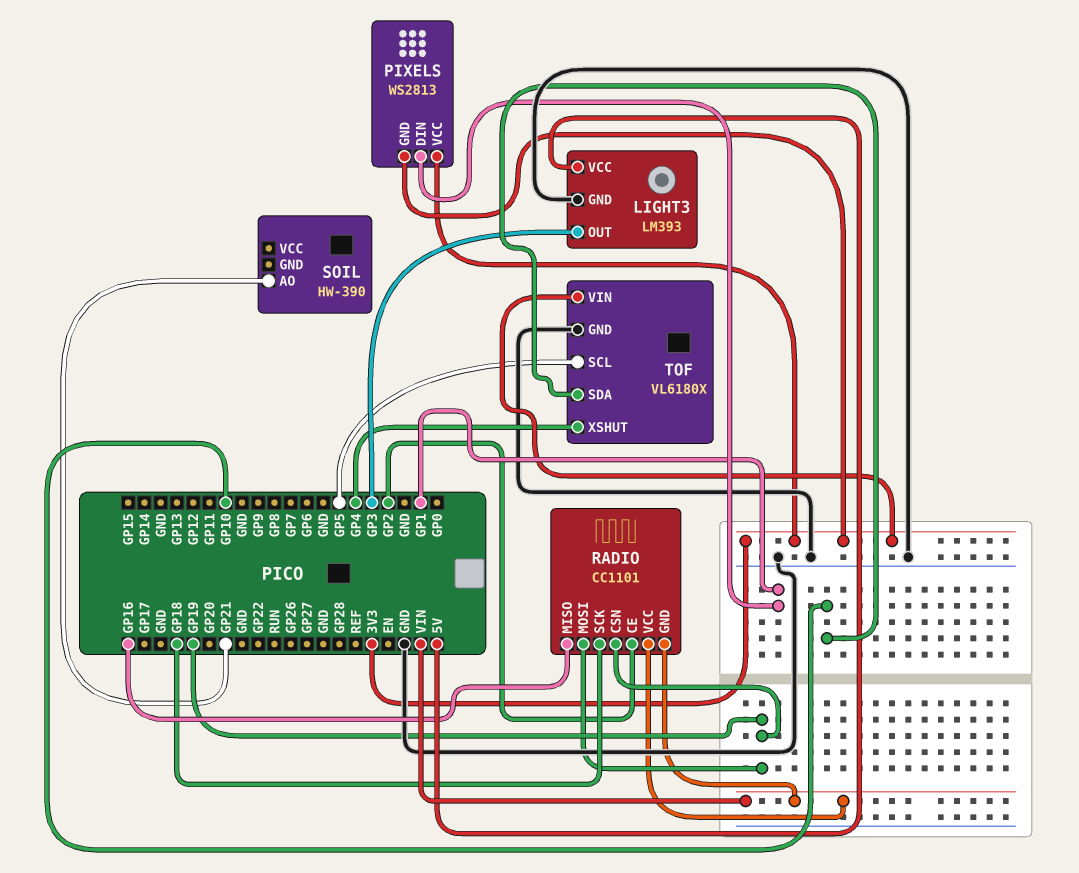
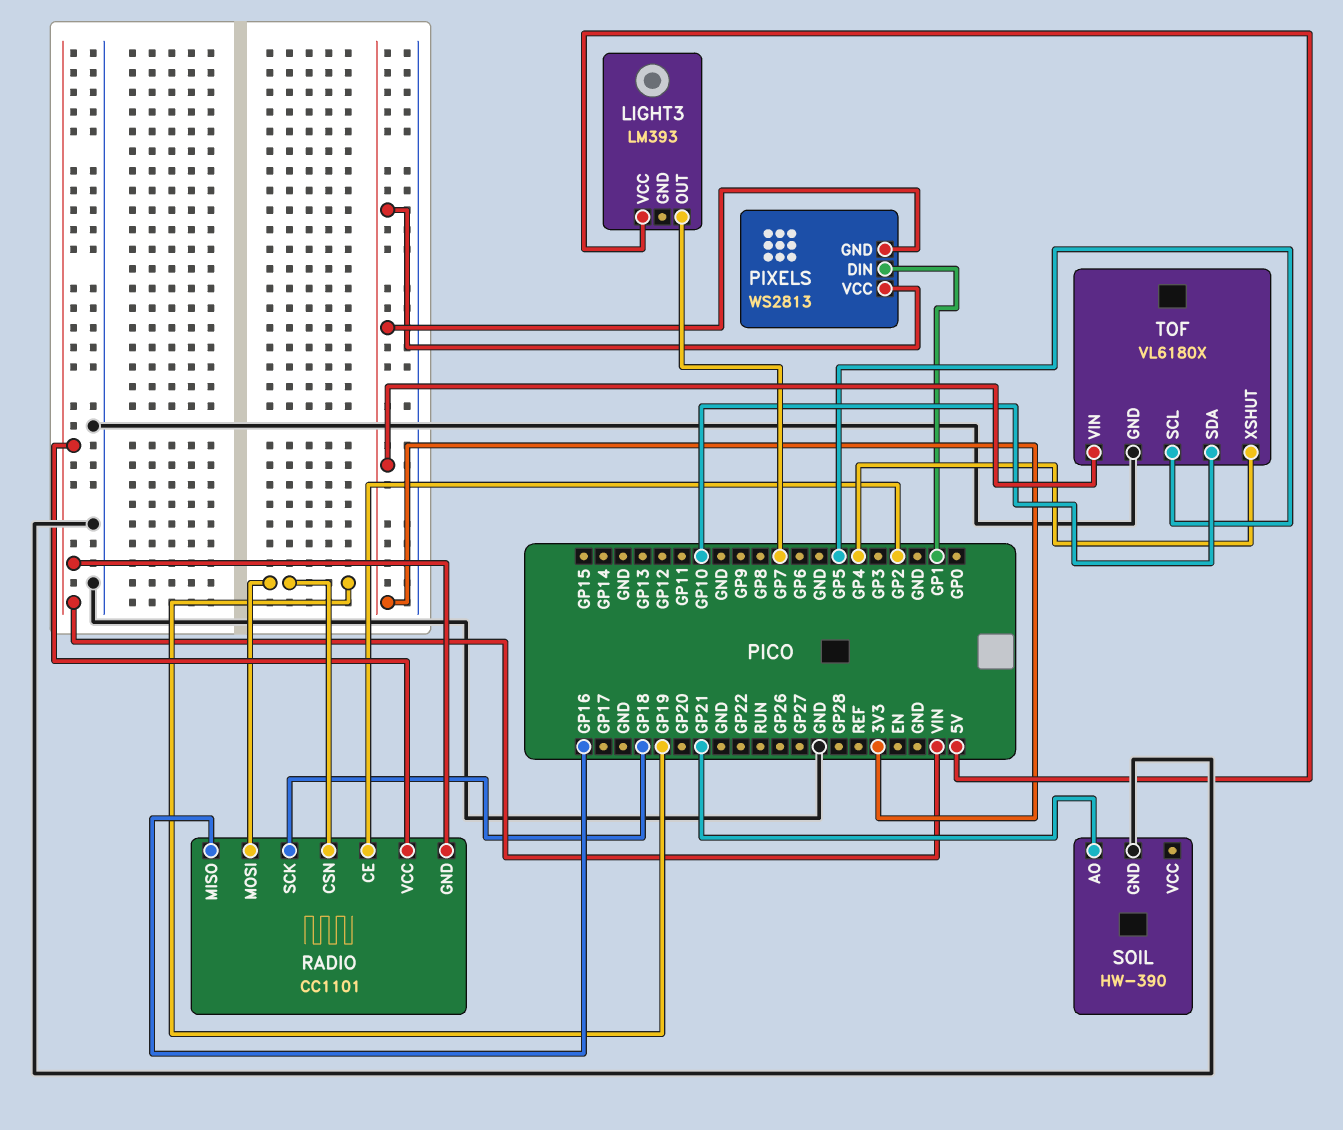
LIGHT3 pin GND: GND -> none
LIGHT3 pin OUT: GP3 -> GP7
SOIL pin GND: none -> GND

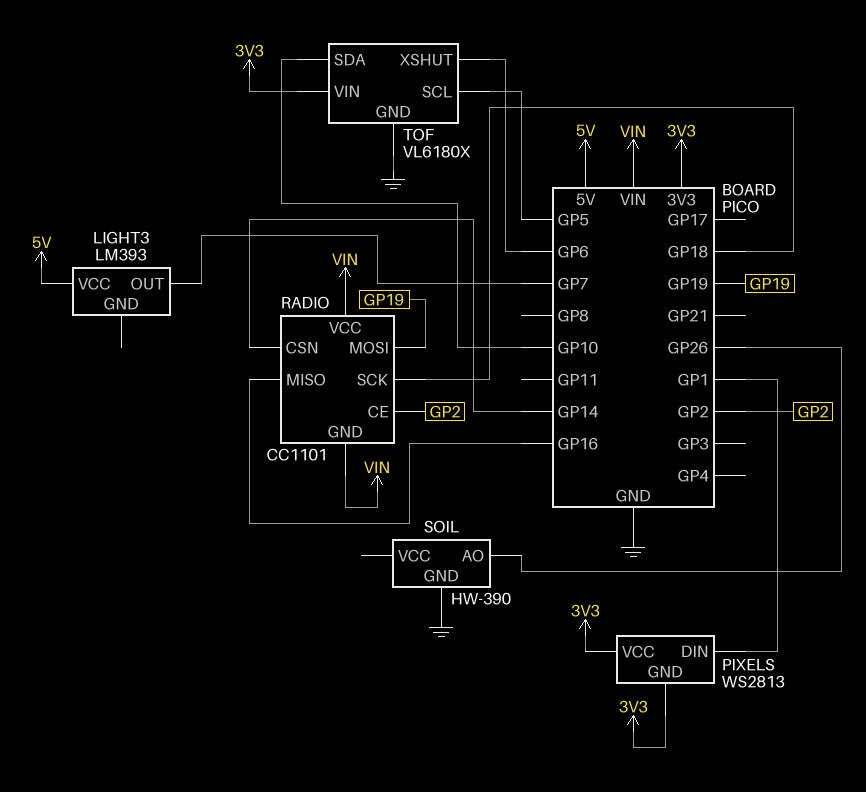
RADIO pin CSN: GP19 -> GP14
SOIL pin AO: GP21 -> GP26
TOF pin XSHUT: GP4 -> GP6

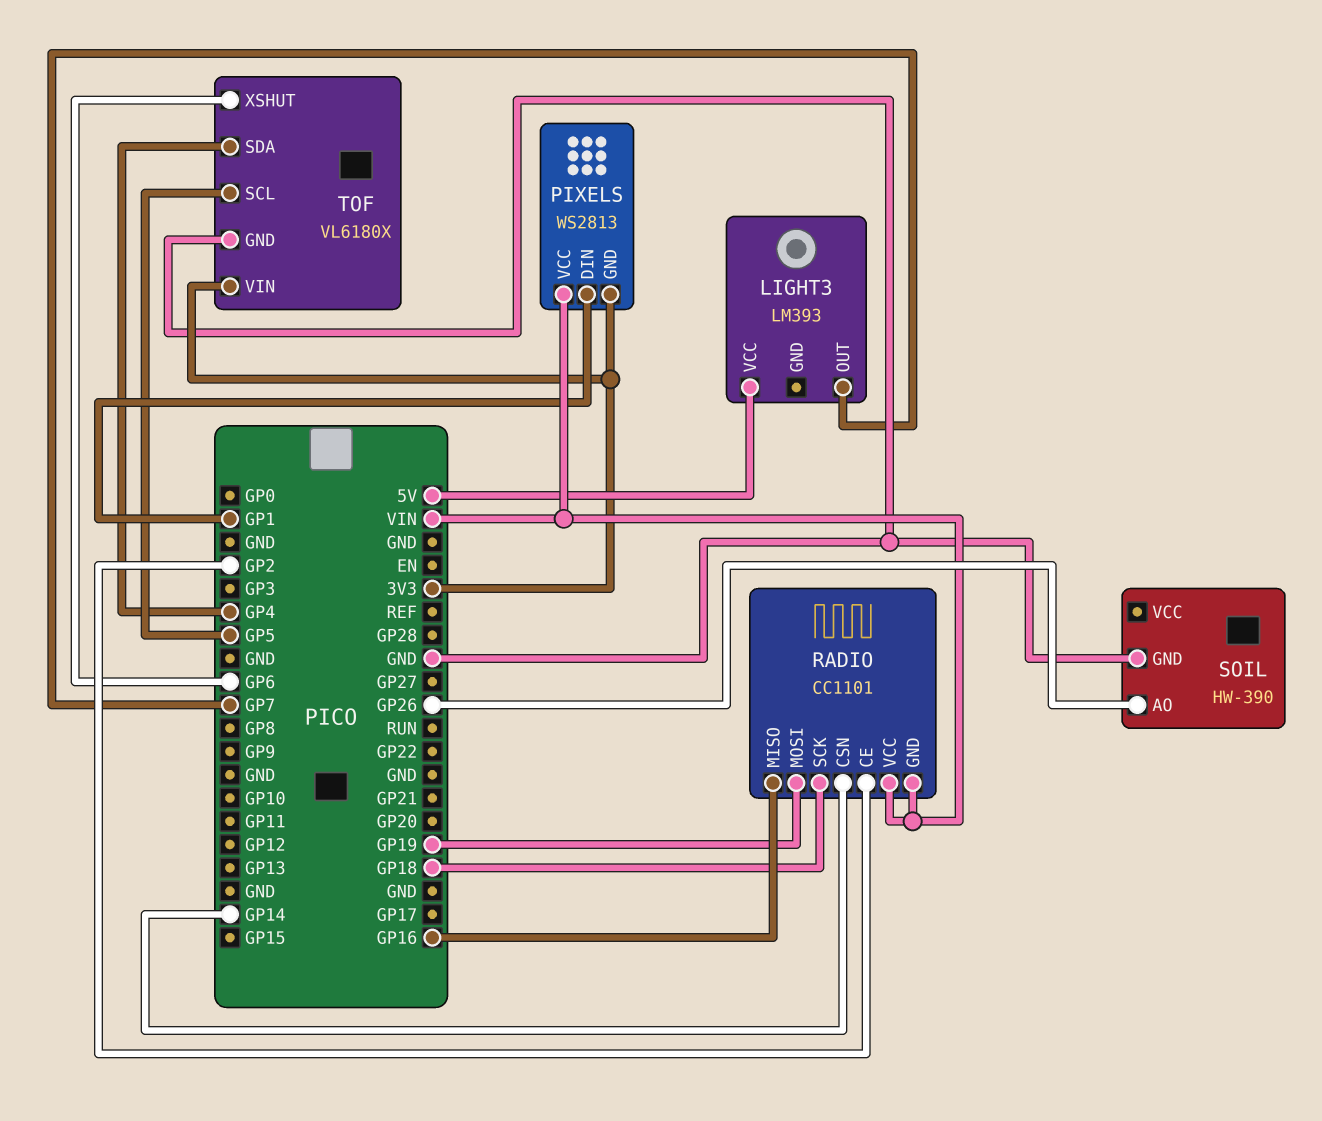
PIXELS pin VCC: 3V3 -> VIN
TOF pin SDA: GP10 -> GP4

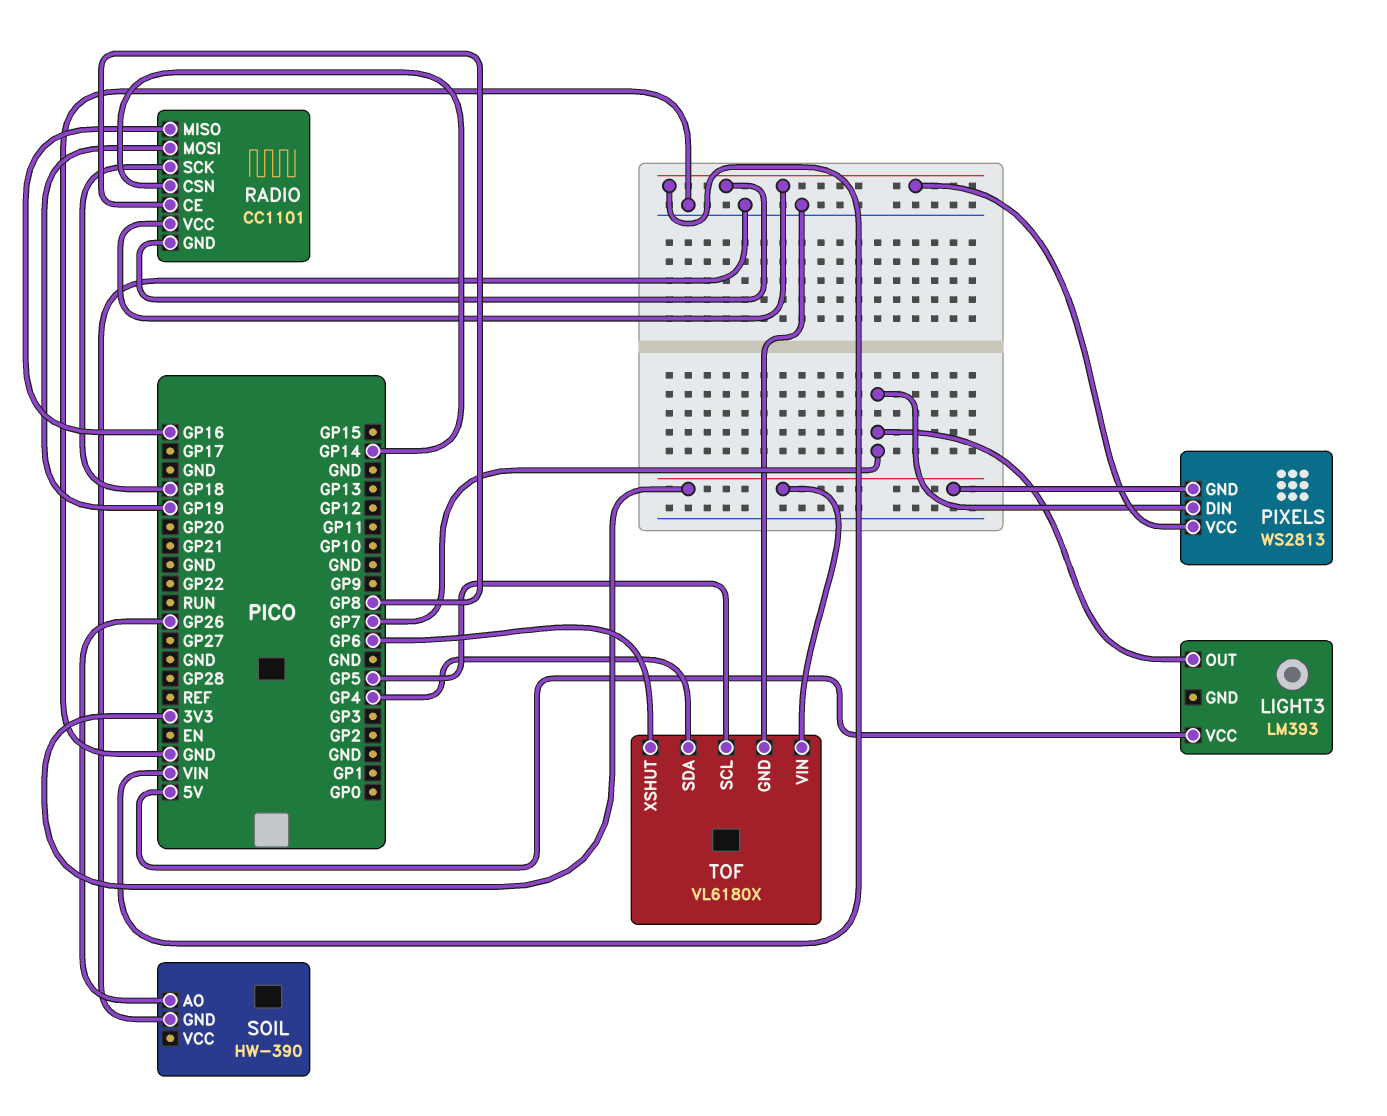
PIXELS pin DIN: GP1 -> GP7
RADIO pin CE: GP2 -> GP8

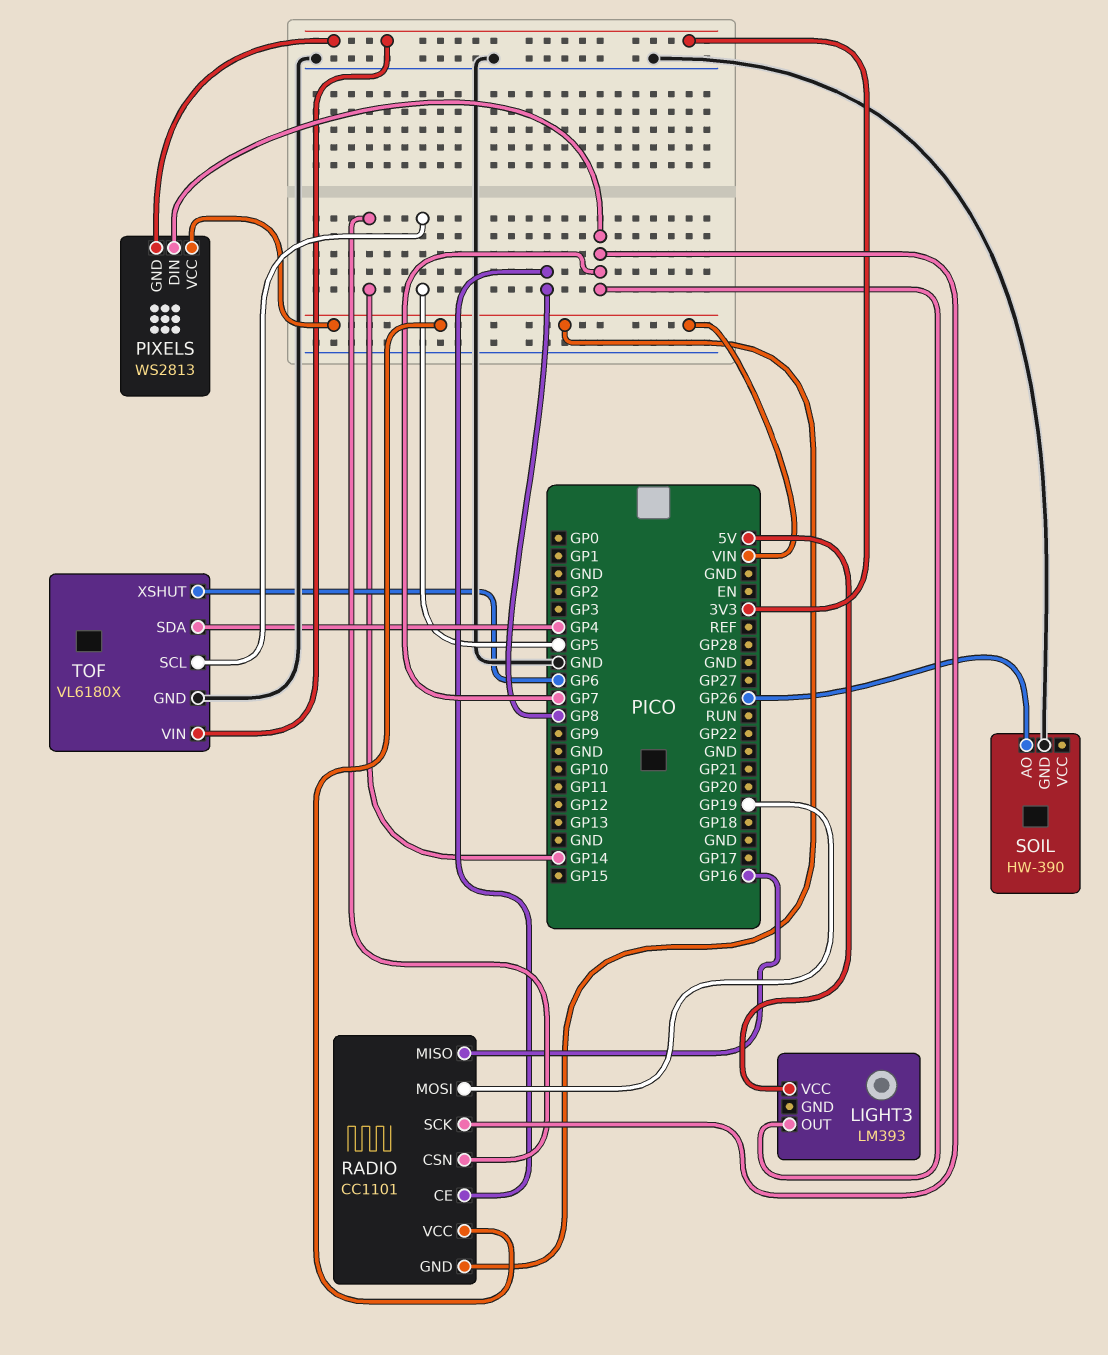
RADIO pin SCK: GP18 -> GP7

